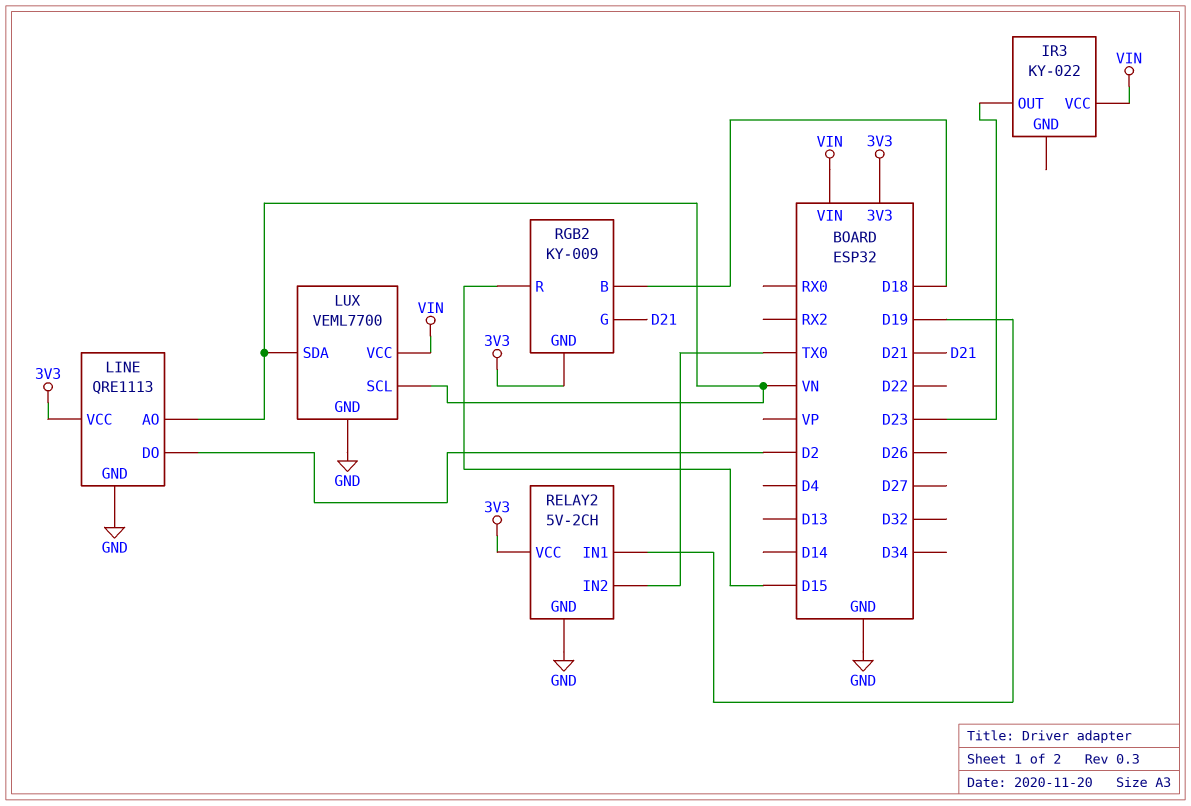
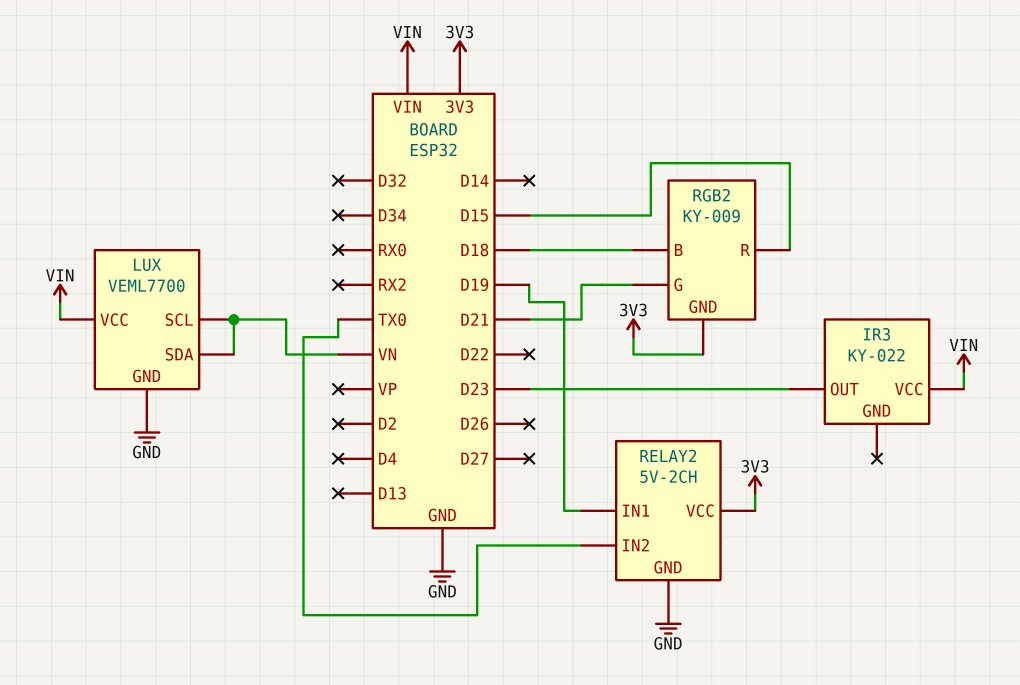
LINE: QRE1113 -> none
LINE pin AO: VN -> none
LINE pin DO: D2 -> none
LINE pin GND: GND -> none
LINE pin VCC: 3V3 -> none

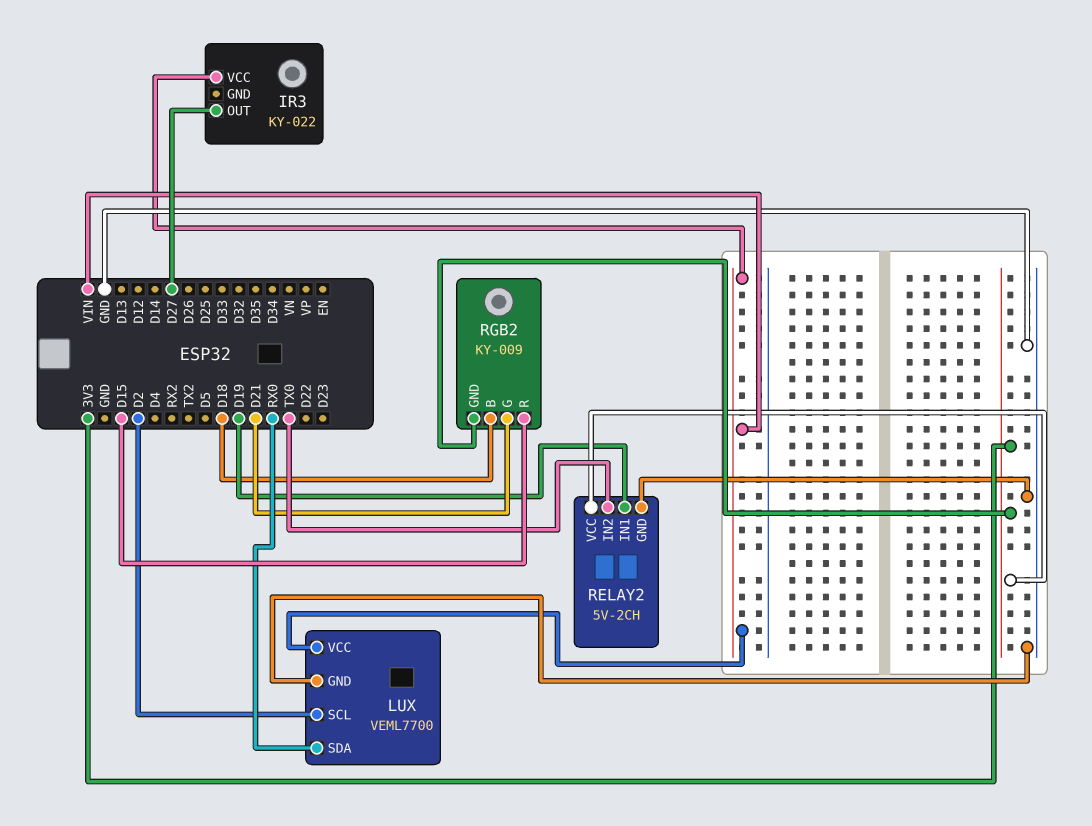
IR3 pin OUT: D23 -> D27
LUX pin SCL: VN -> D2
LUX pin SDA: VN -> RX0

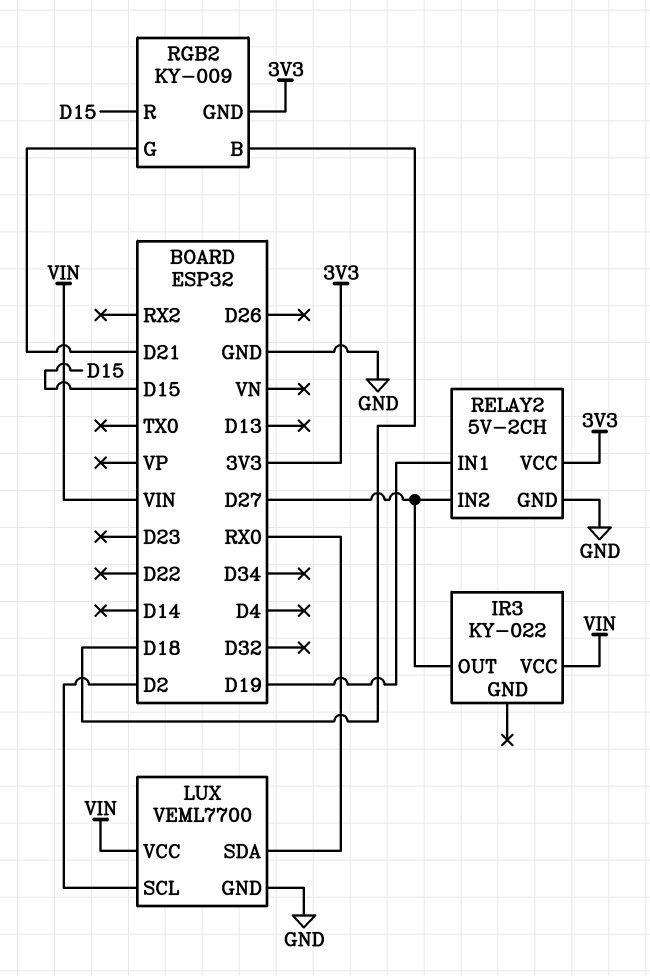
RELAY2 pin IN2: TX0 -> D27

